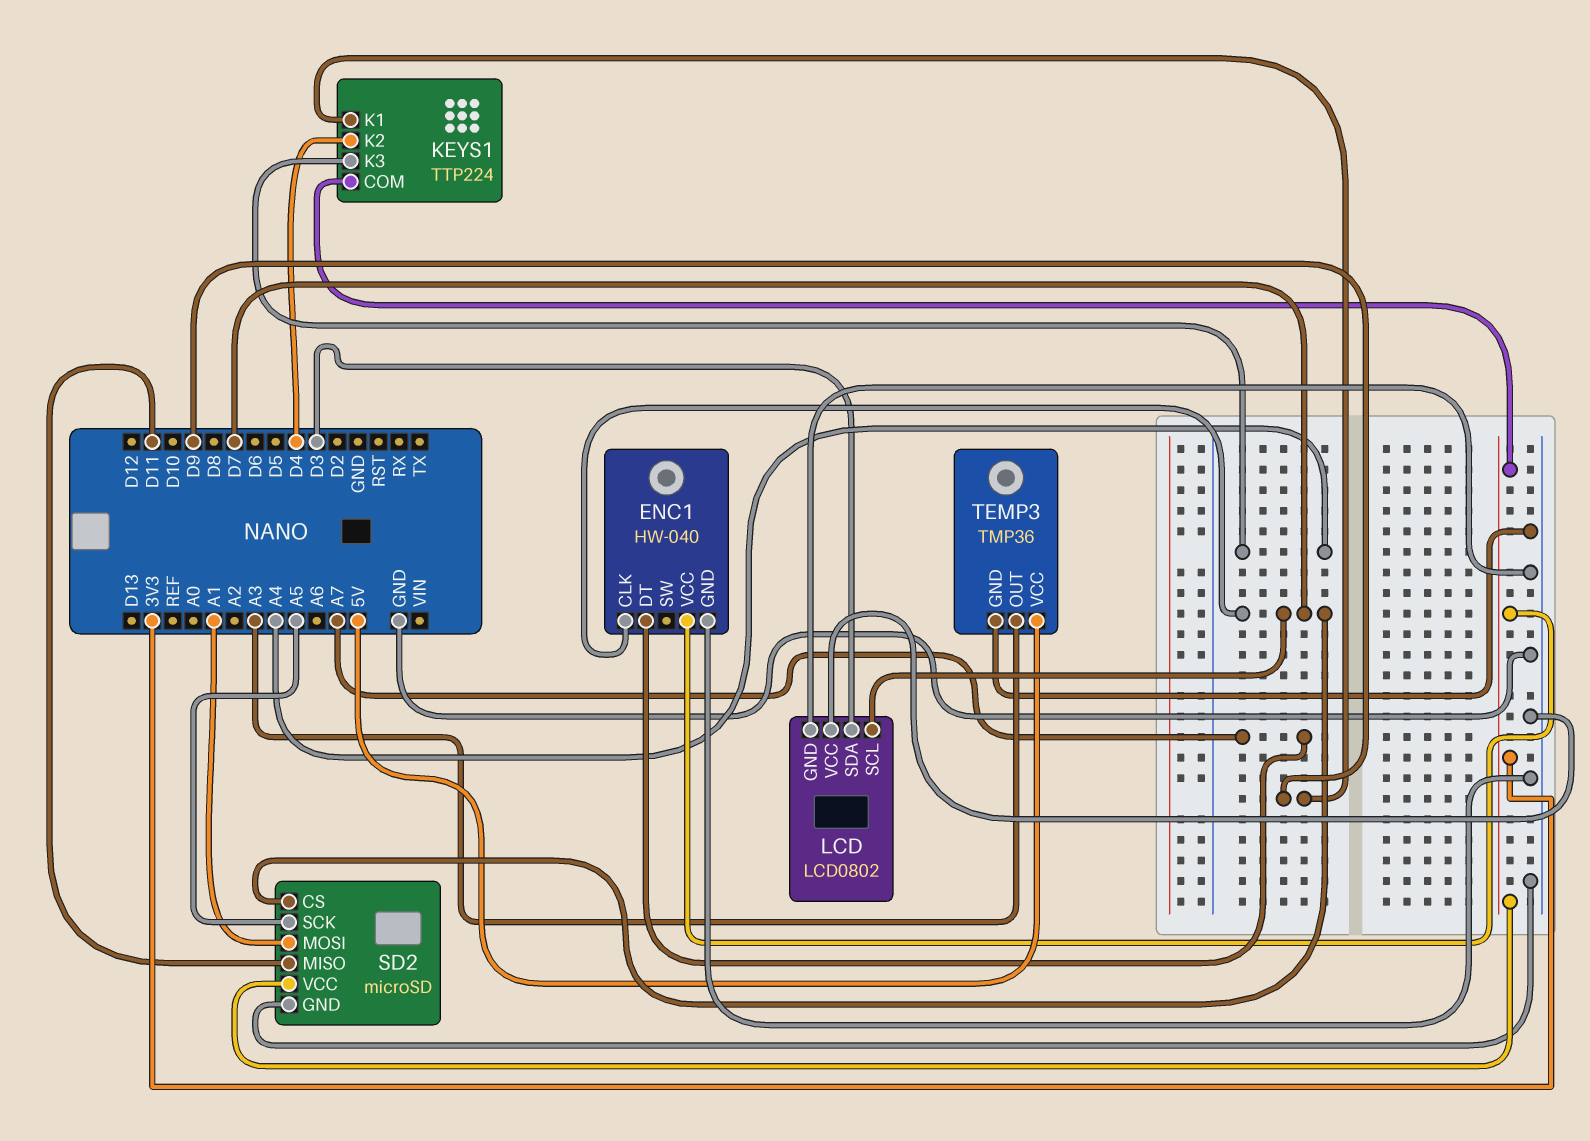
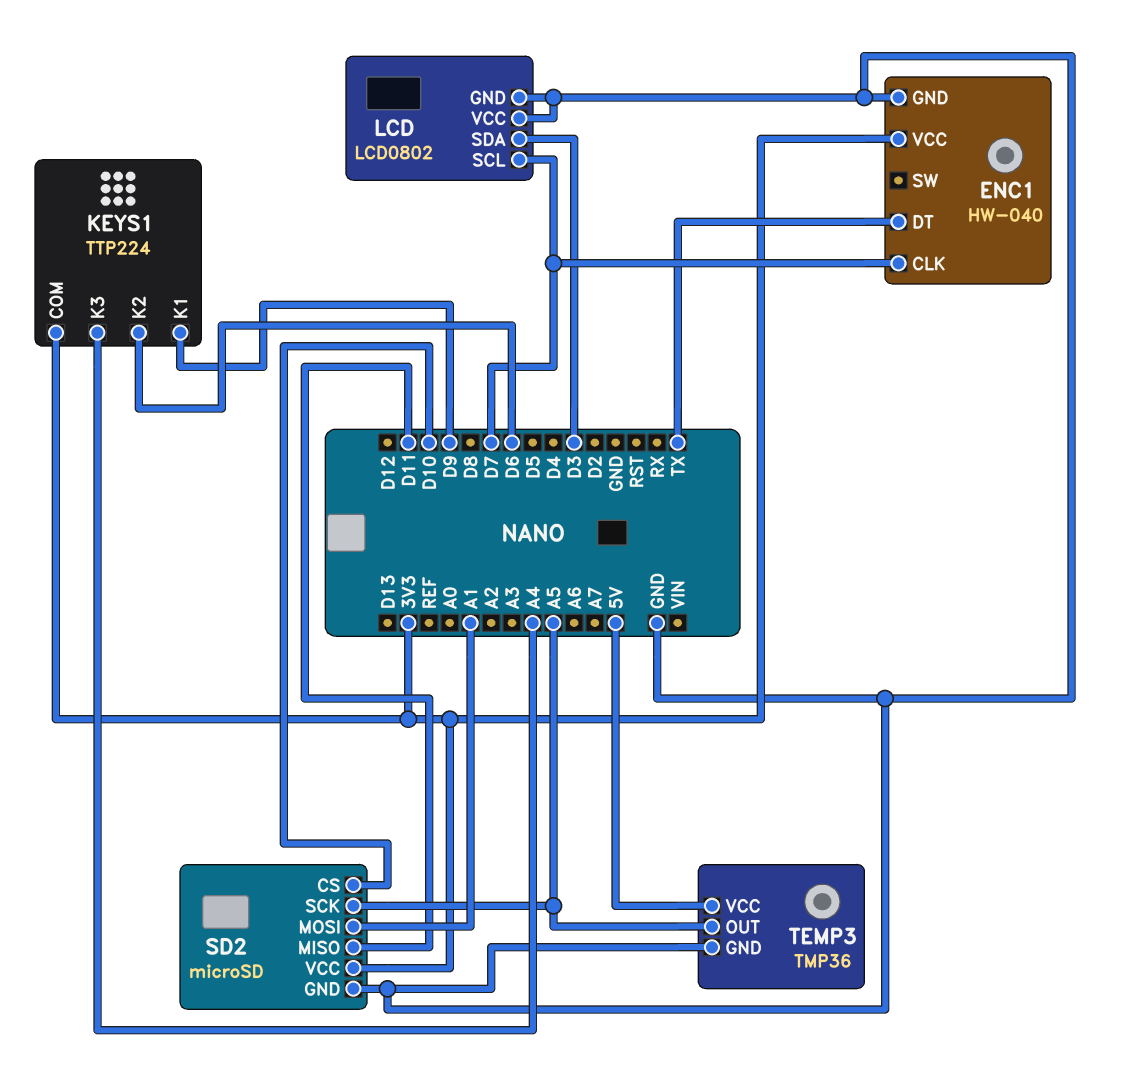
ENC1 pin DT: A7 -> TX
KEYS1 pin K2: D4 -> D6
SD2 pin CS: D7 -> D10
TEMP3 pin OUT: A3 -> A5

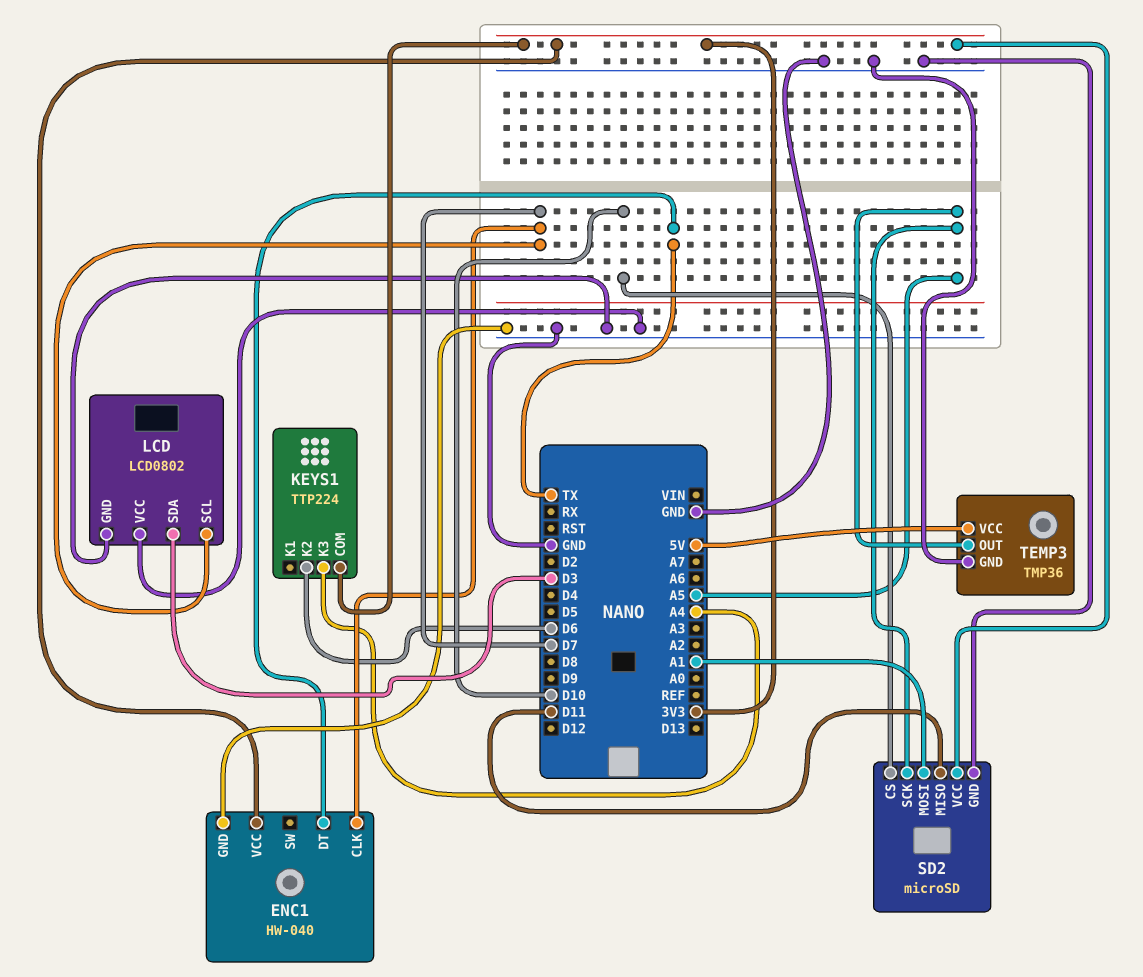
KEYS1 pin K1: D9 -> none

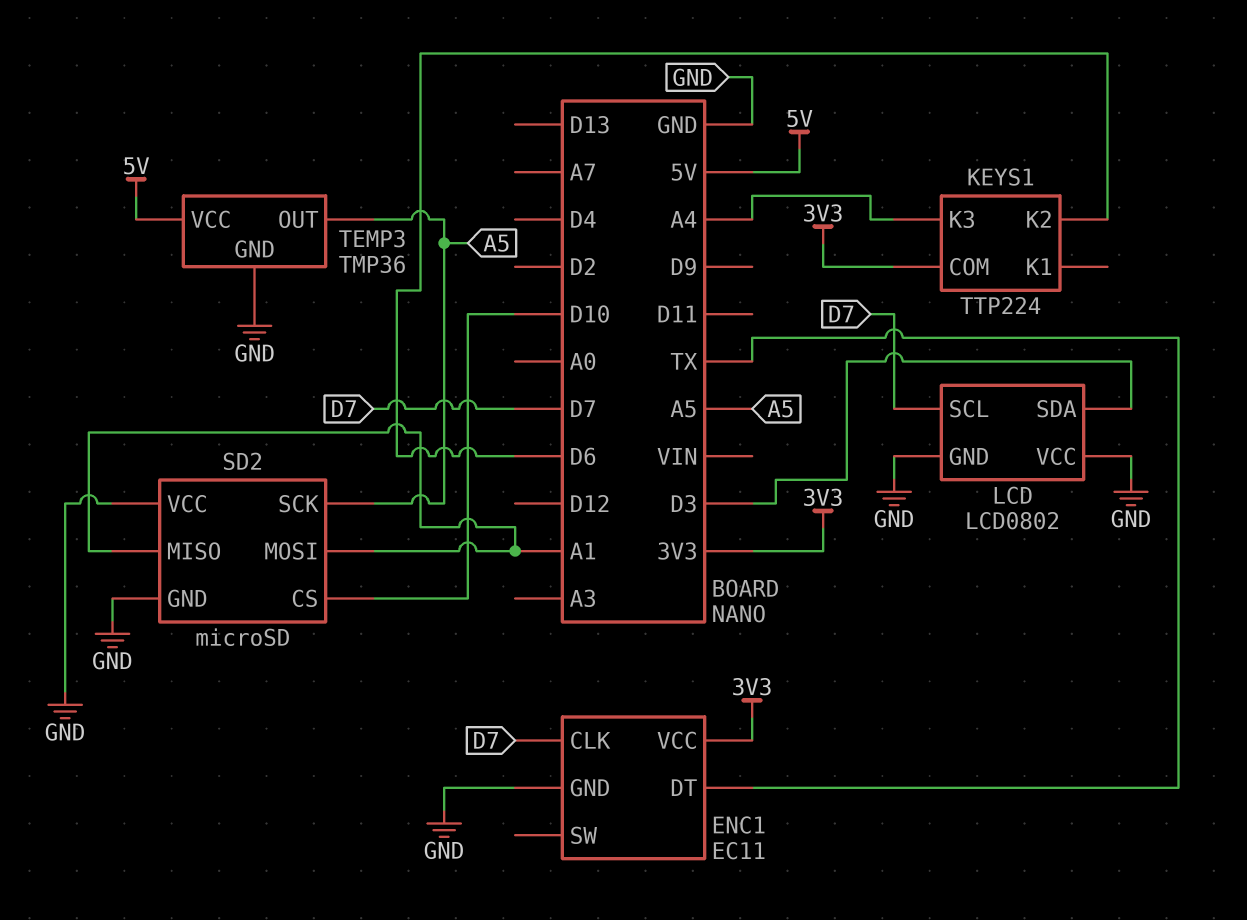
ENC1: HW-040 -> EC11
SD2 pin MISO: D11 -> A1
SD2 pin VCC: 3V3 -> GND

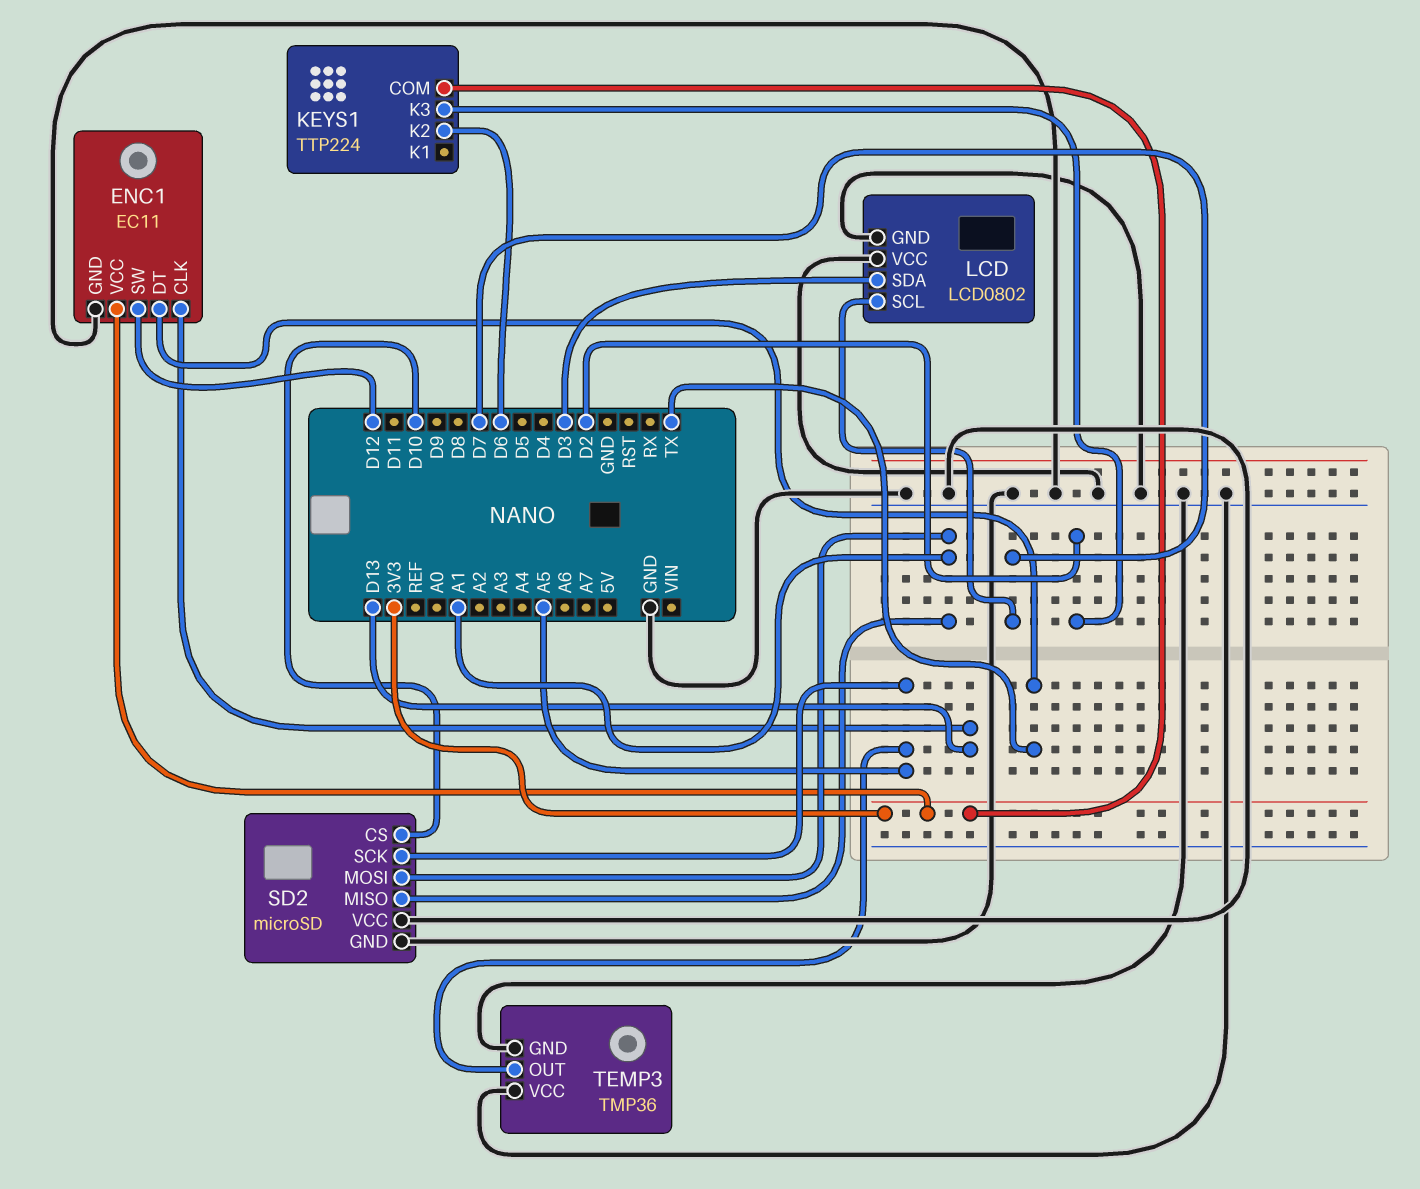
ENC1 pin CLK: D7 -> D13
ENC1 pin SW: none -> D12
KEYS1 pin K3: A4 -> D2
TEMP3 pin VCC: 5V -> GND

